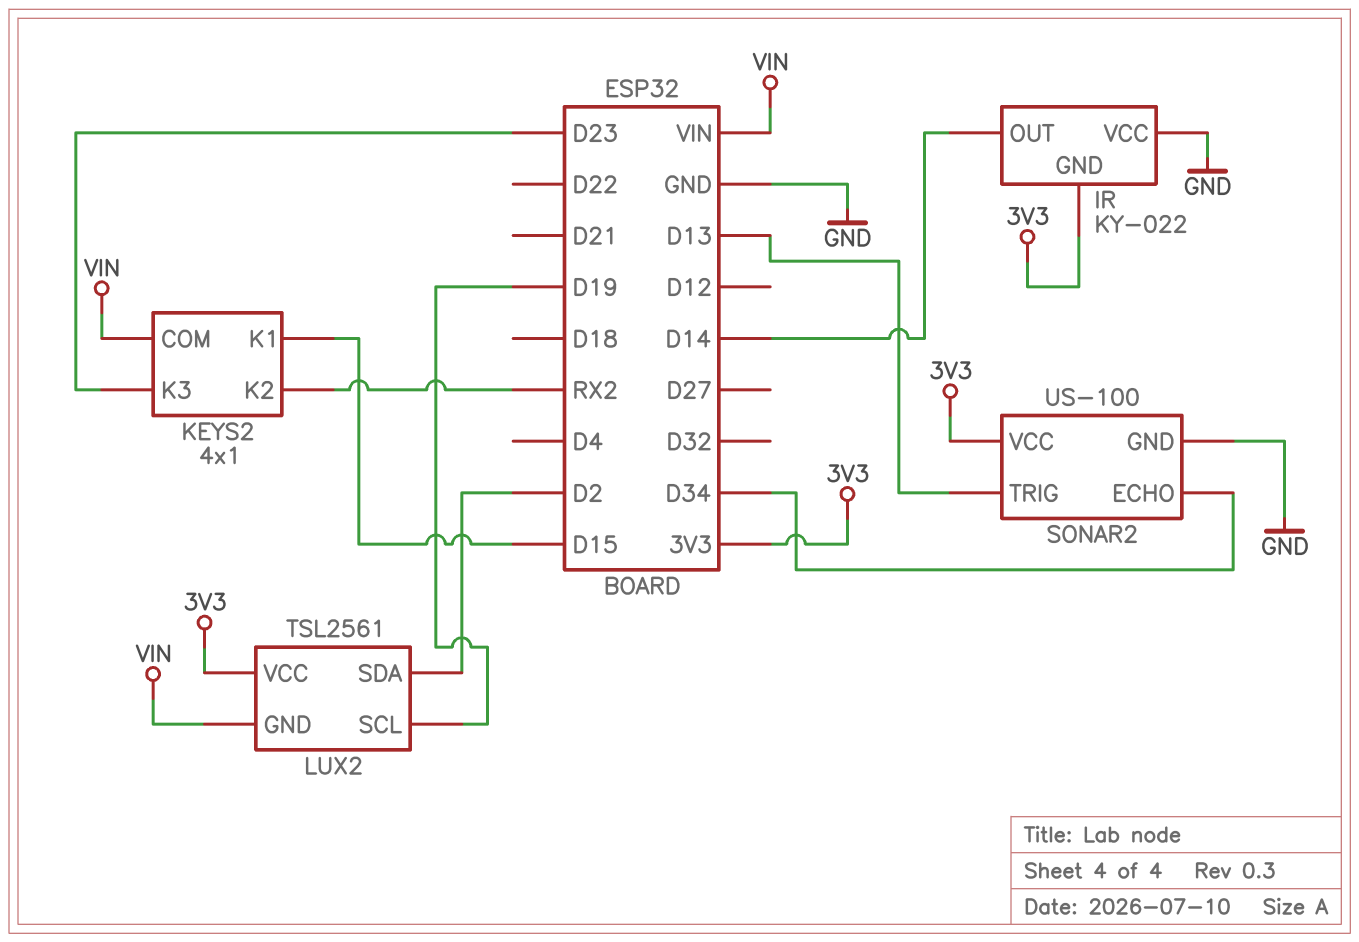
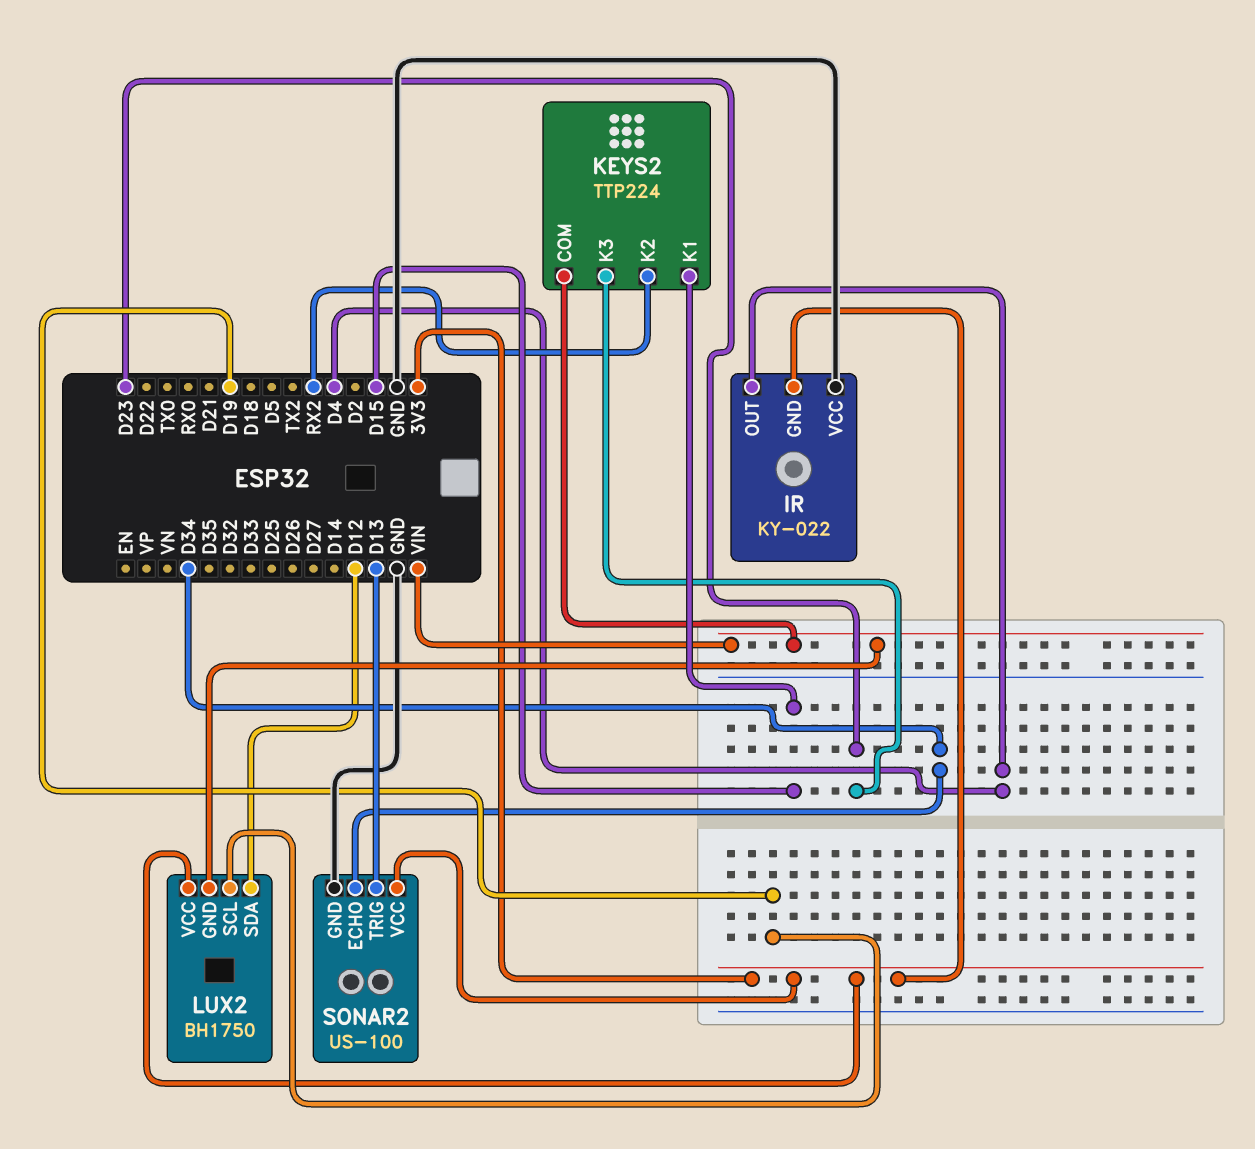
IR pin OUT: D14 -> D4
KEYS2: 4x1 -> TTP224
LUX2: TSL2561 -> BH1750
LUX2 pin SDA: D2 -> D12

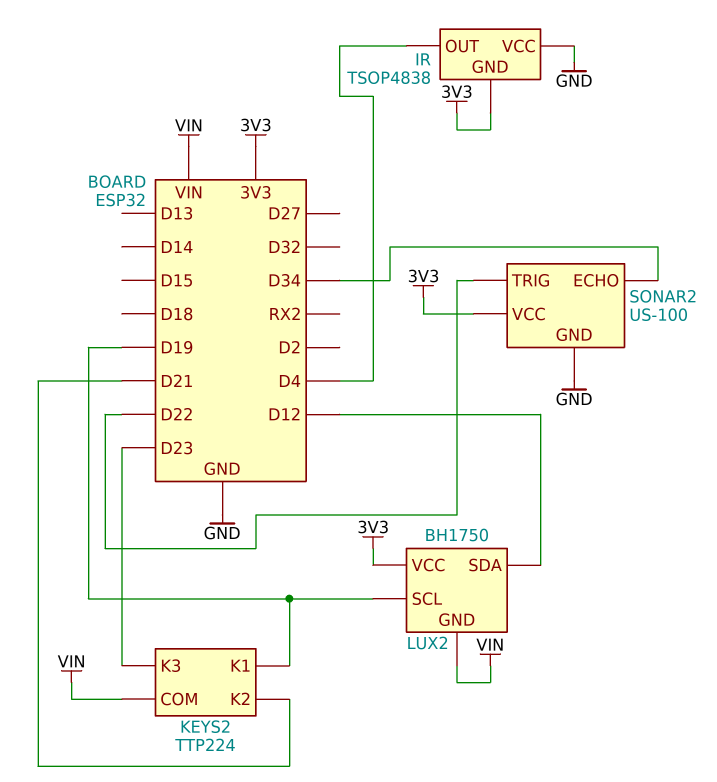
IR: KY-022 -> TSOP4838
KEYS2 pin K1: D15 -> D19
KEYS2 pin K2: RX2 -> D21
SONAR2 pin TRIG: D13 -> D22

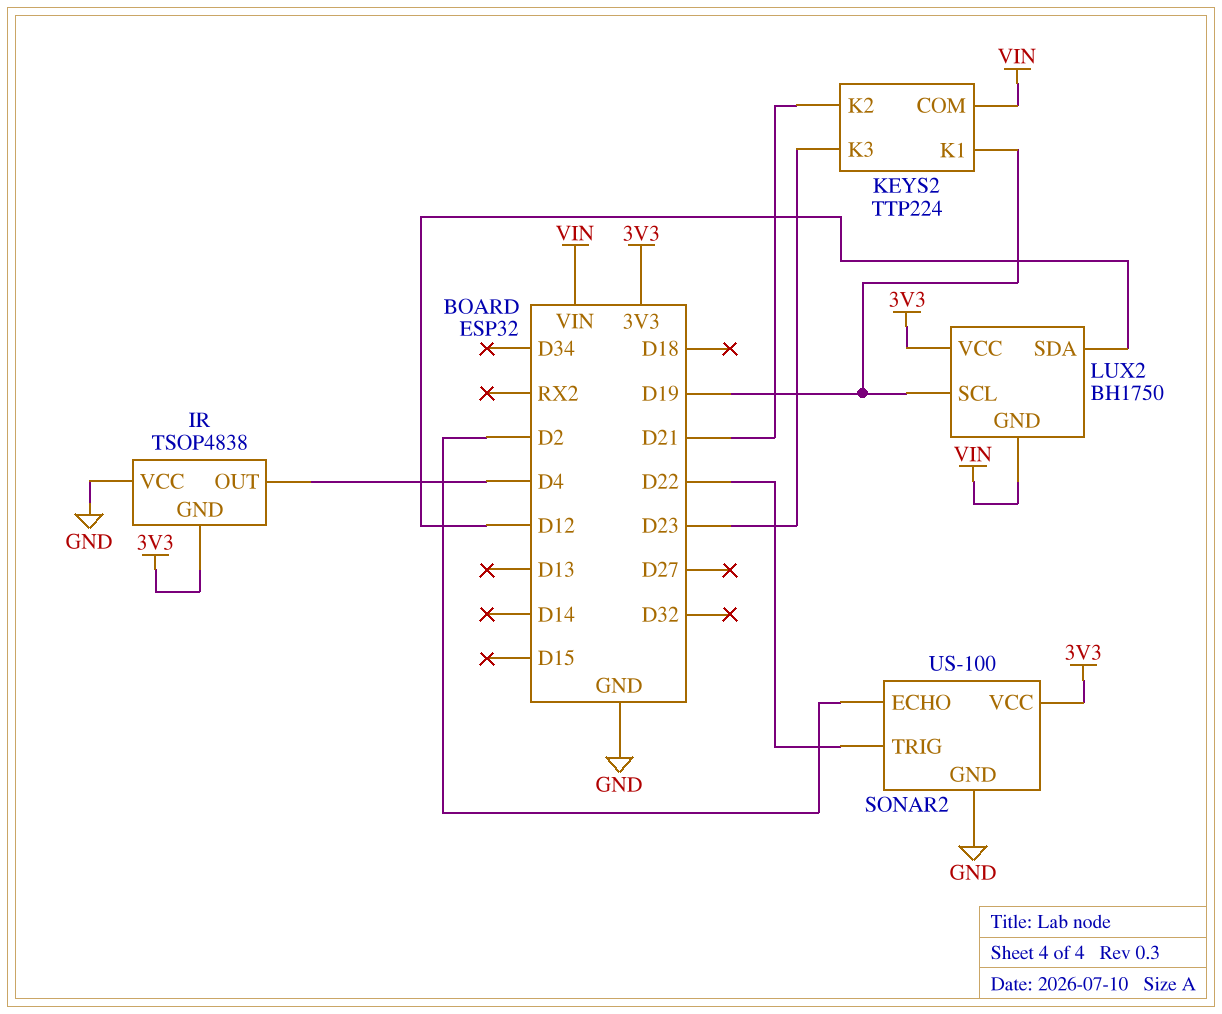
SONAR2 pin ECHO: D34 -> D2

